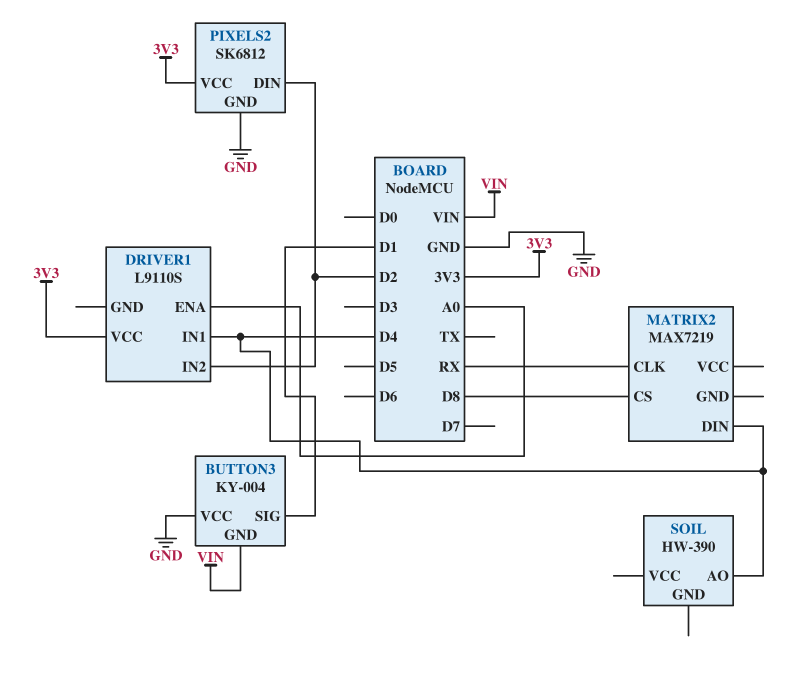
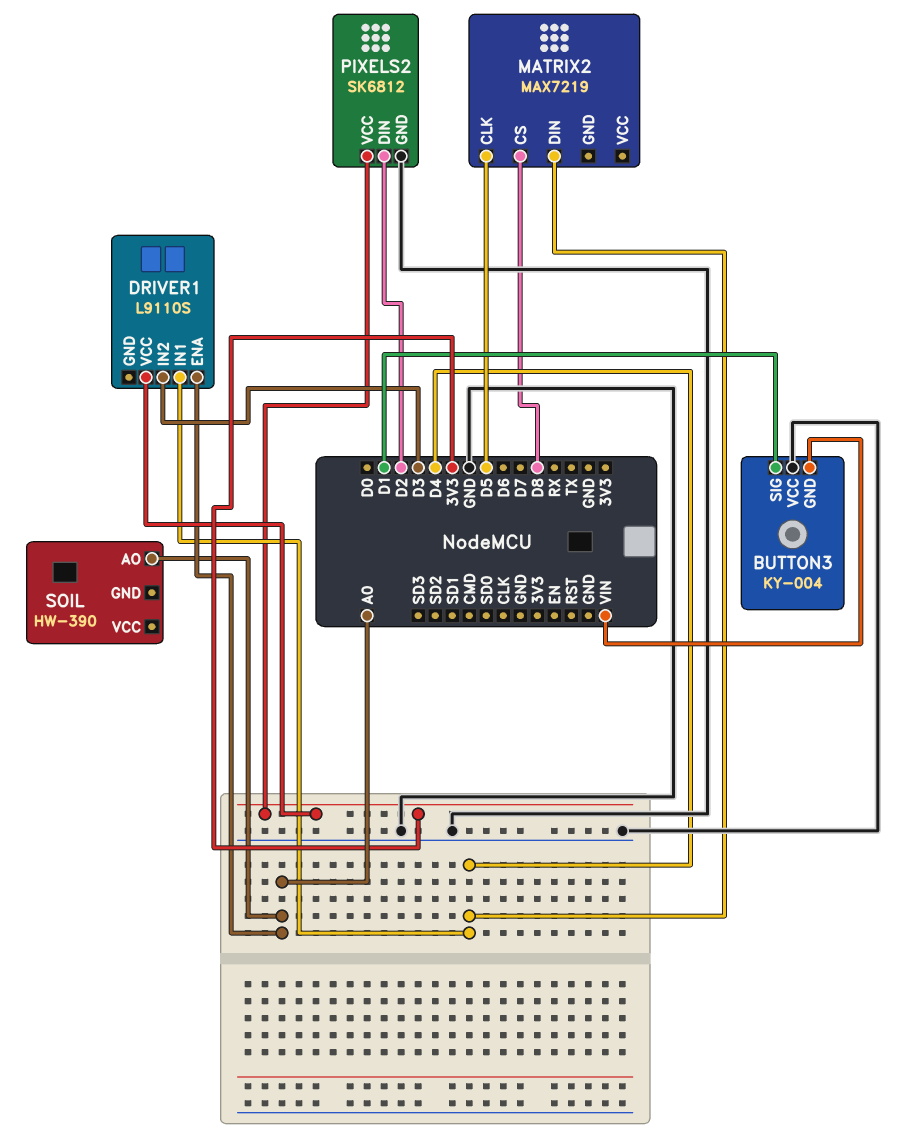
DRIVER1 pin IN2: D2 -> D3
MATRIX2 pin CLK: RX -> D5
SOIL pin AO: D4 -> A0

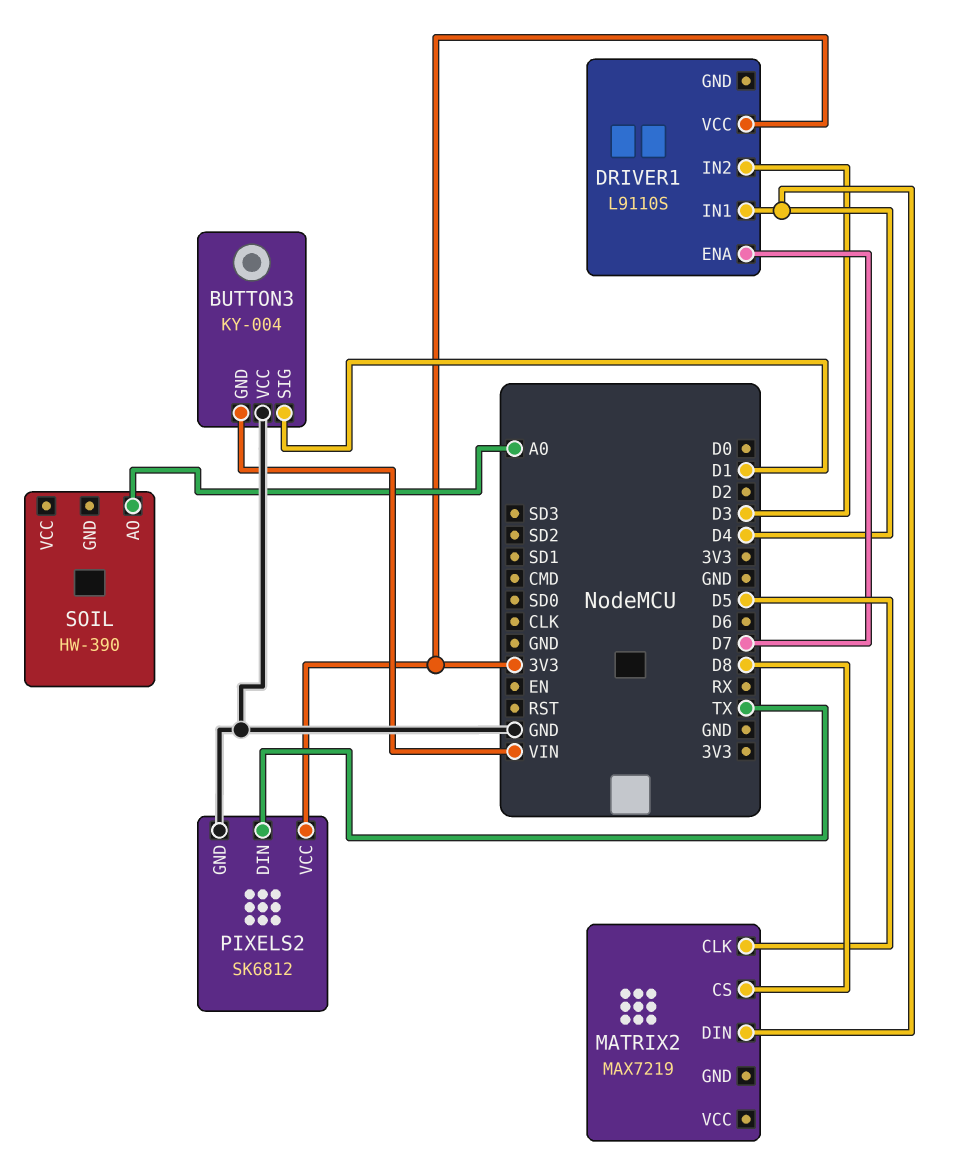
DRIVER1 pin ENA: A0 -> D7
PIXELS2 pin DIN: D2 -> TX

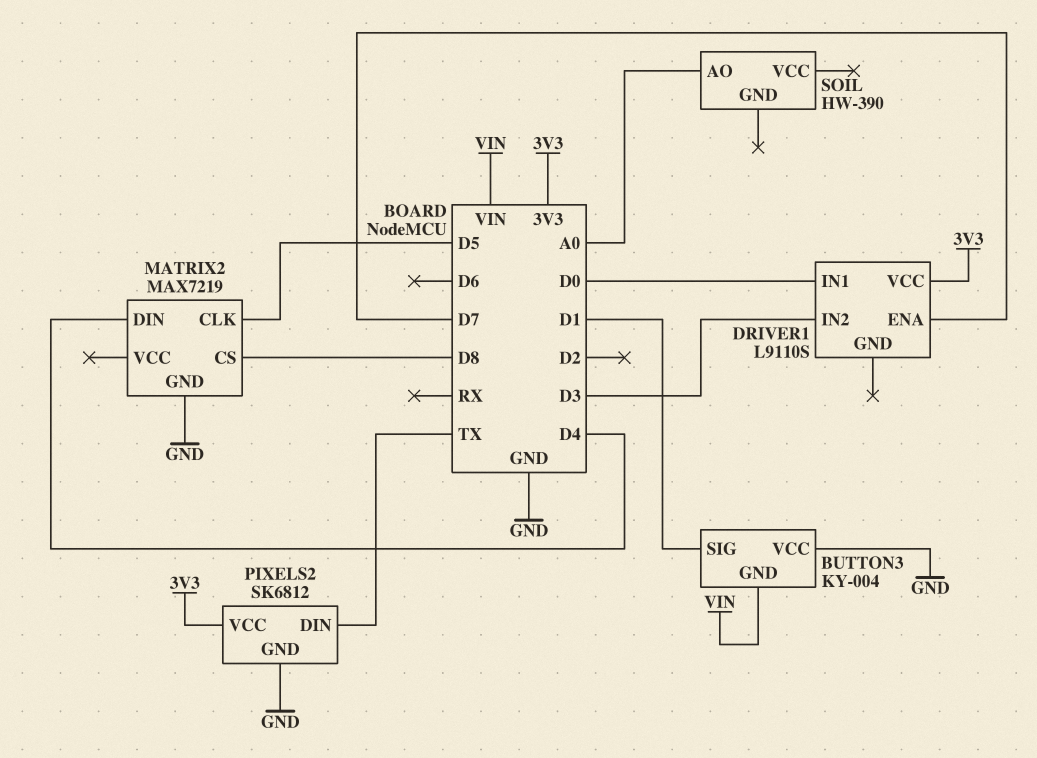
DRIVER1 pin IN1: D4 -> D0
MATRIX2 pin GND: none -> GND

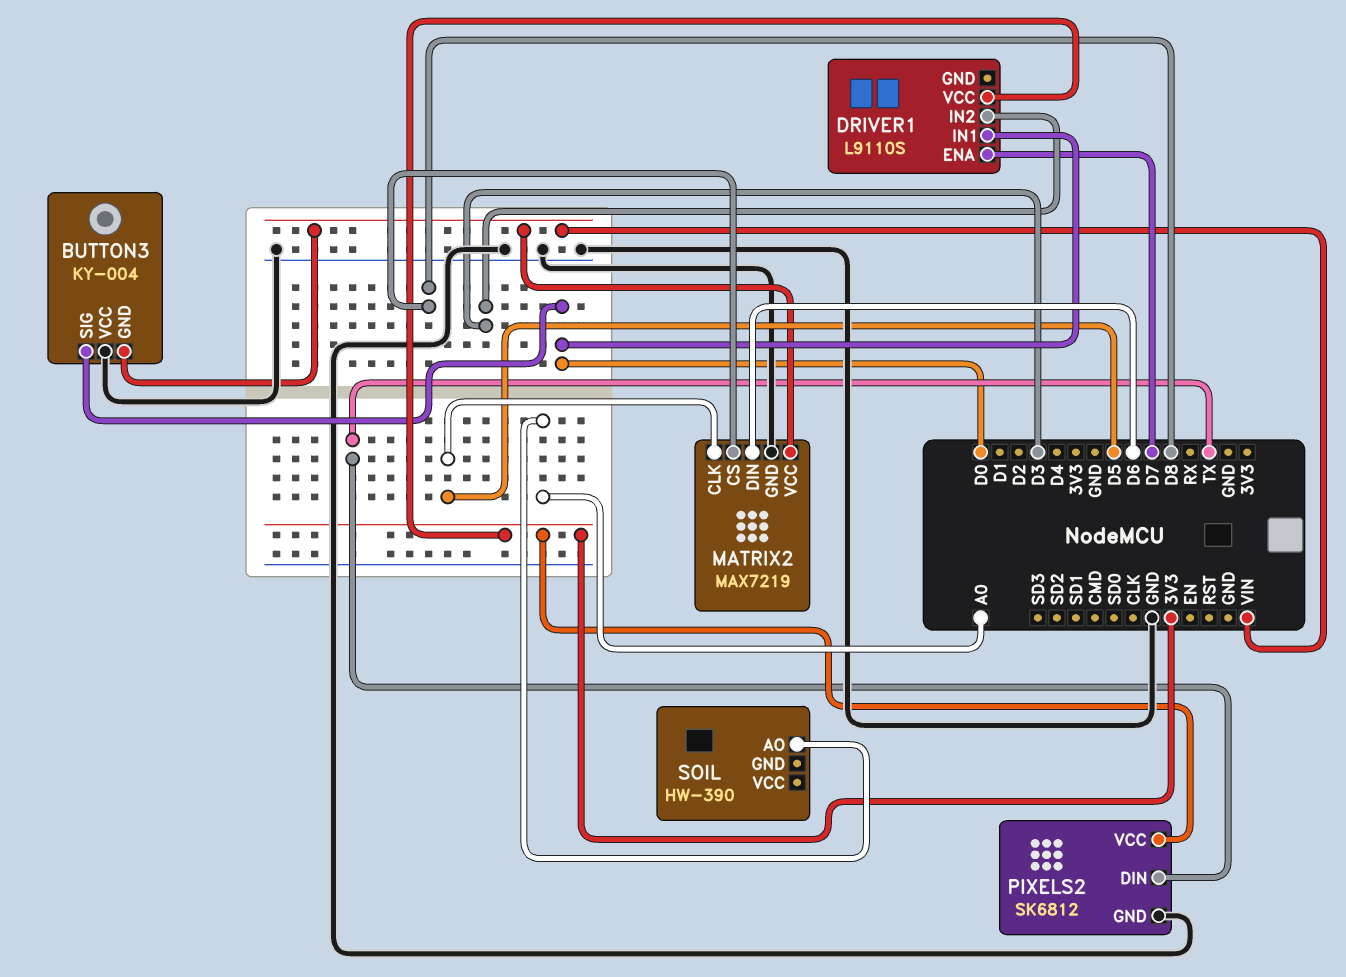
BUTTON3 pin SIG: D1 -> D0
MATRIX2 pin DIN: D4 -> D6
MATRIX2 pin VCC: none -> VIN

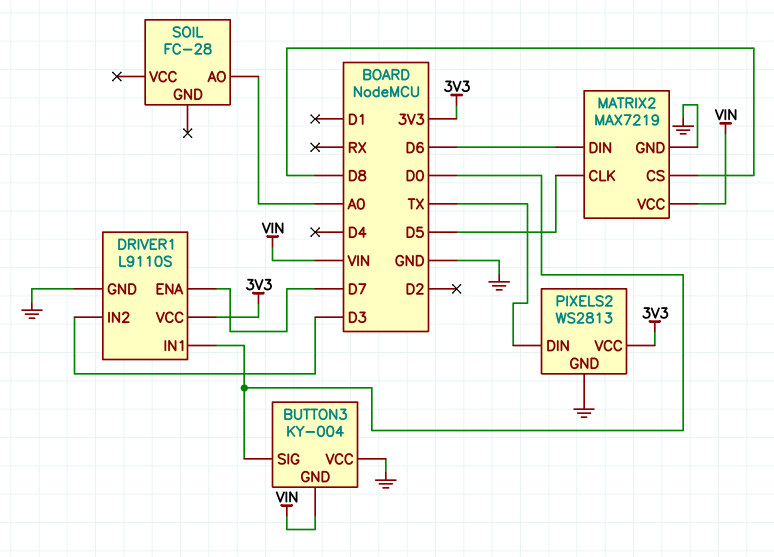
DRIVER1 pin GND: none -> GND
PIXELS2: SK6812 -> WS2813
SOIL: HW-390 -> FC-28

